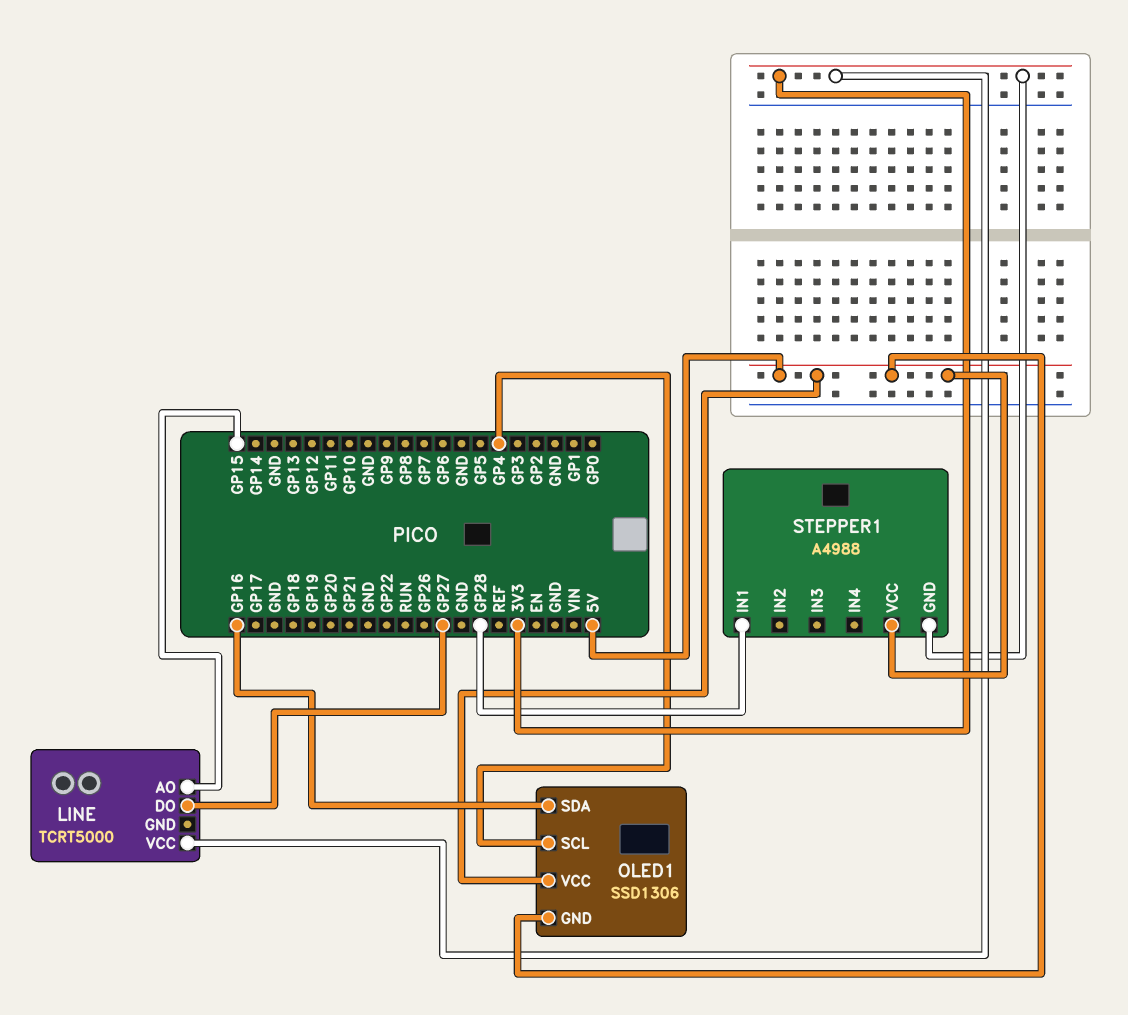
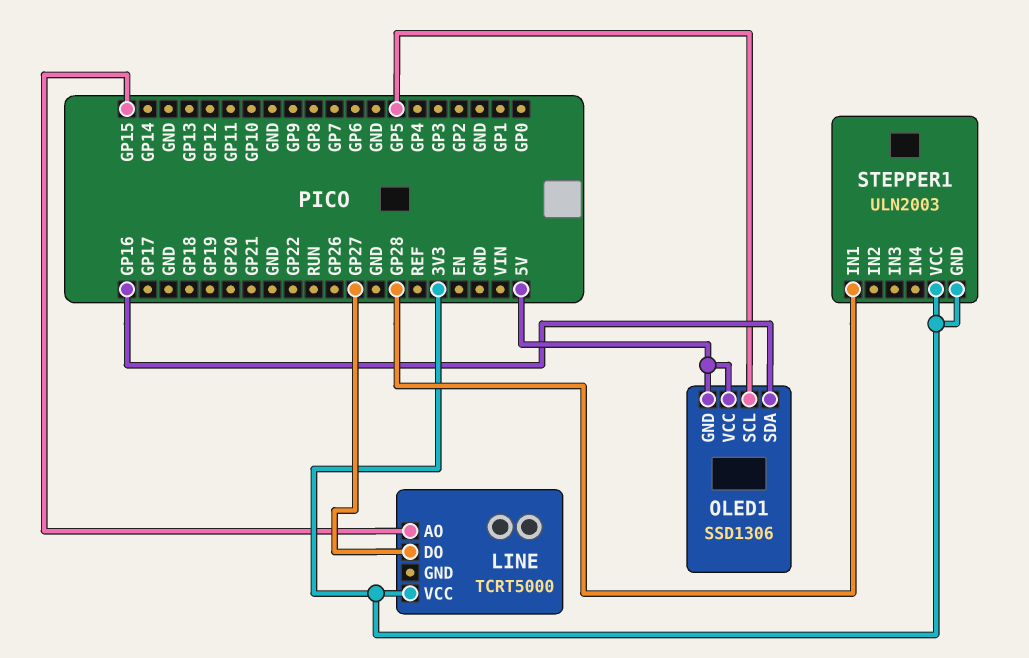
OLED1 pin SCL: GP4 -> GP5
STEPPER1: A4988 -> ULN2003
STEPPER1 pin VCC: 5V -> 3V3

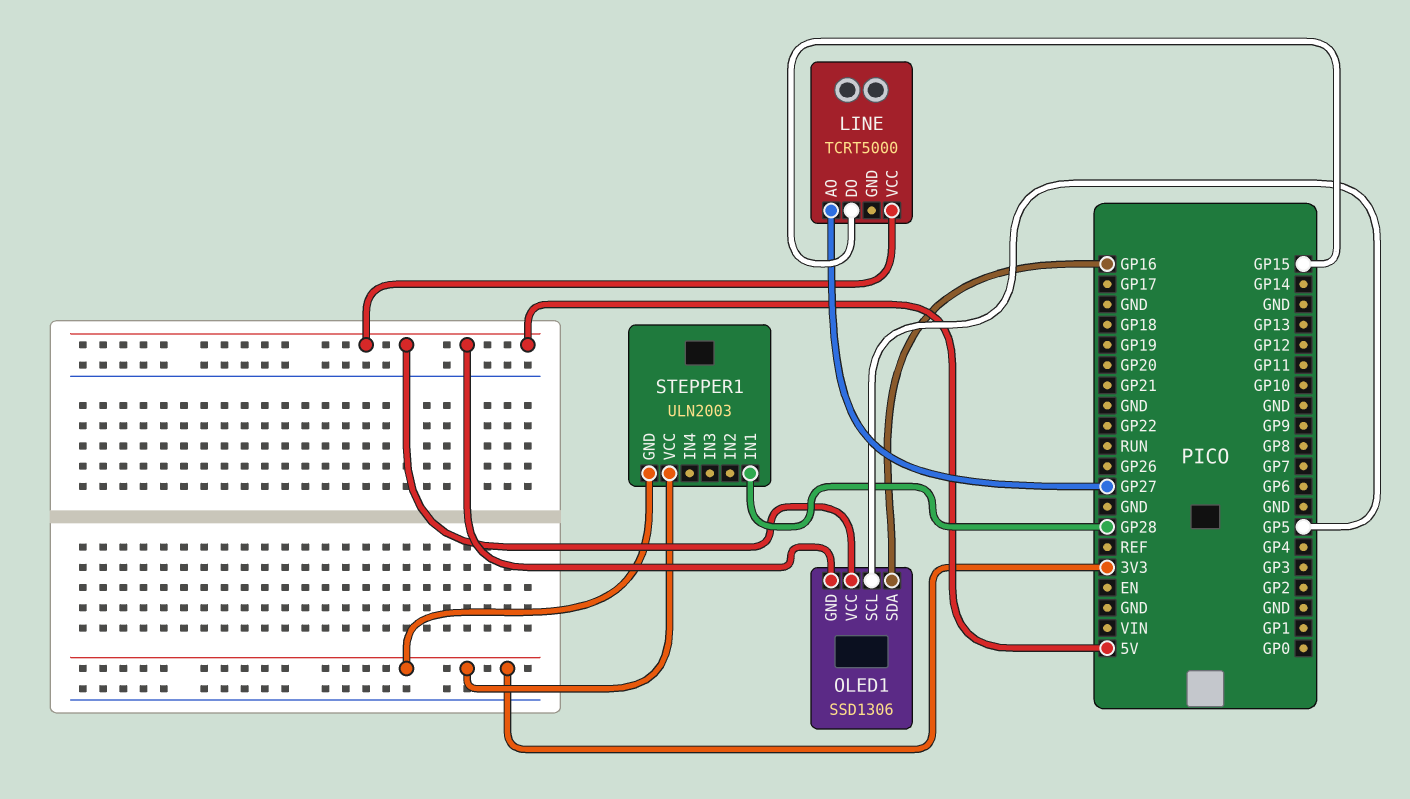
LINE pin AO: GP15 -> GP27
LINE pin DO: GP27 -> GP15
LINE pin VCC: 3V3 -> 5V

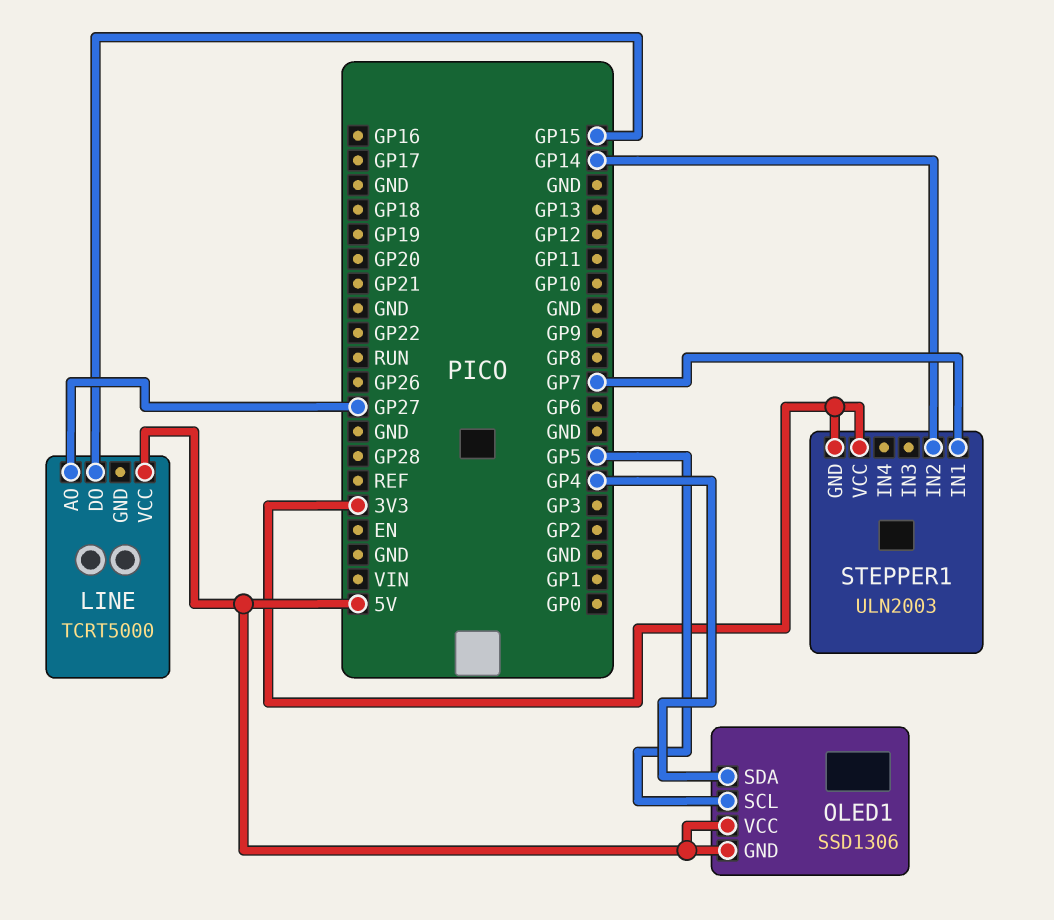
OLED1 pin SDA: GP16 -> GP4
STEPPER1 pin IN1: GP28 -> GP7
STEPPER1 pin IN2: none -> GP14

